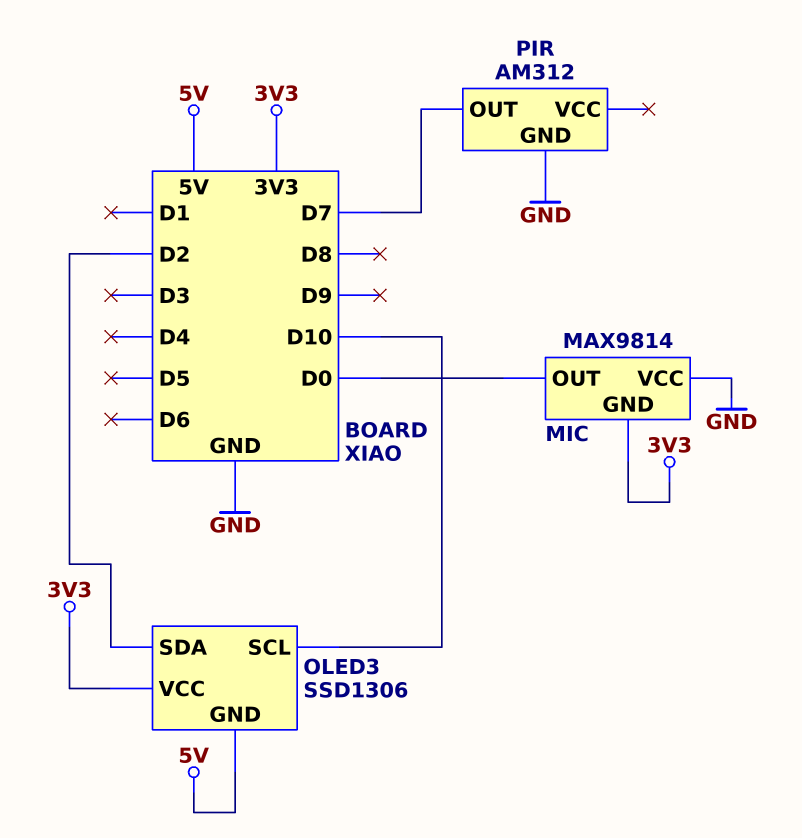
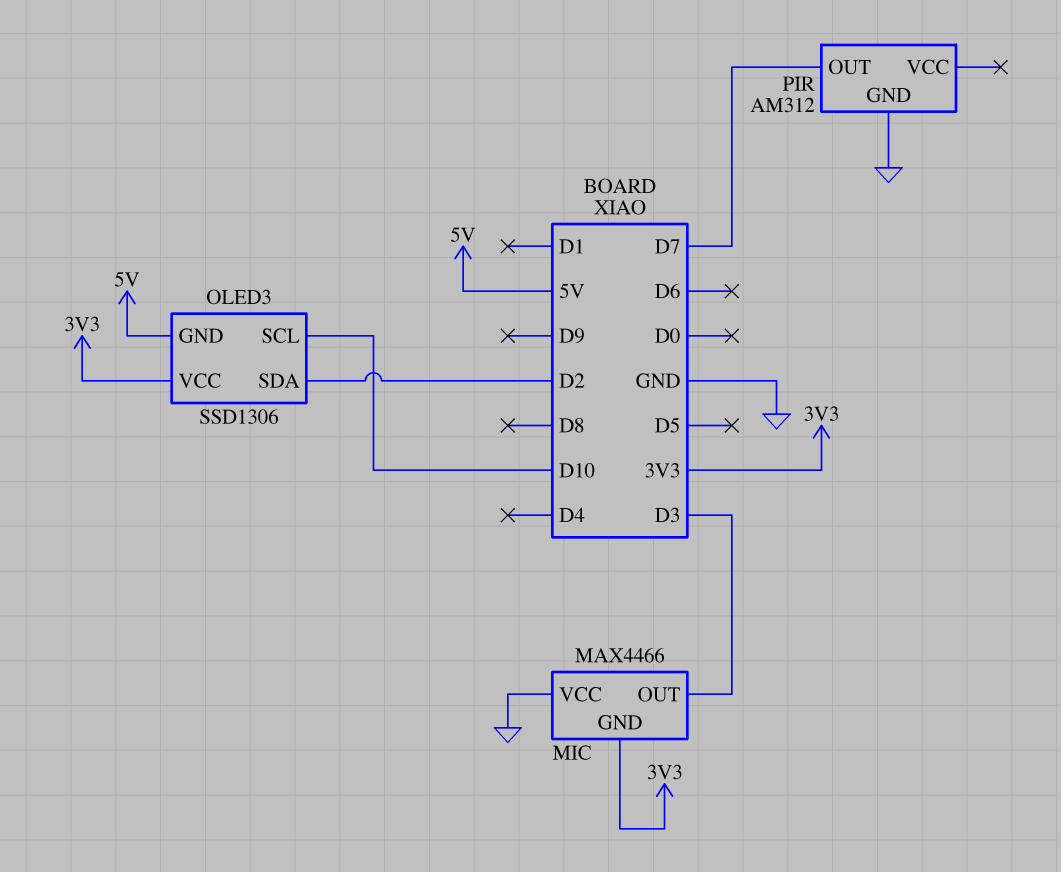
MIC: MAX9814 -> MAX4466
MIC pin OUT: D0 -> D3

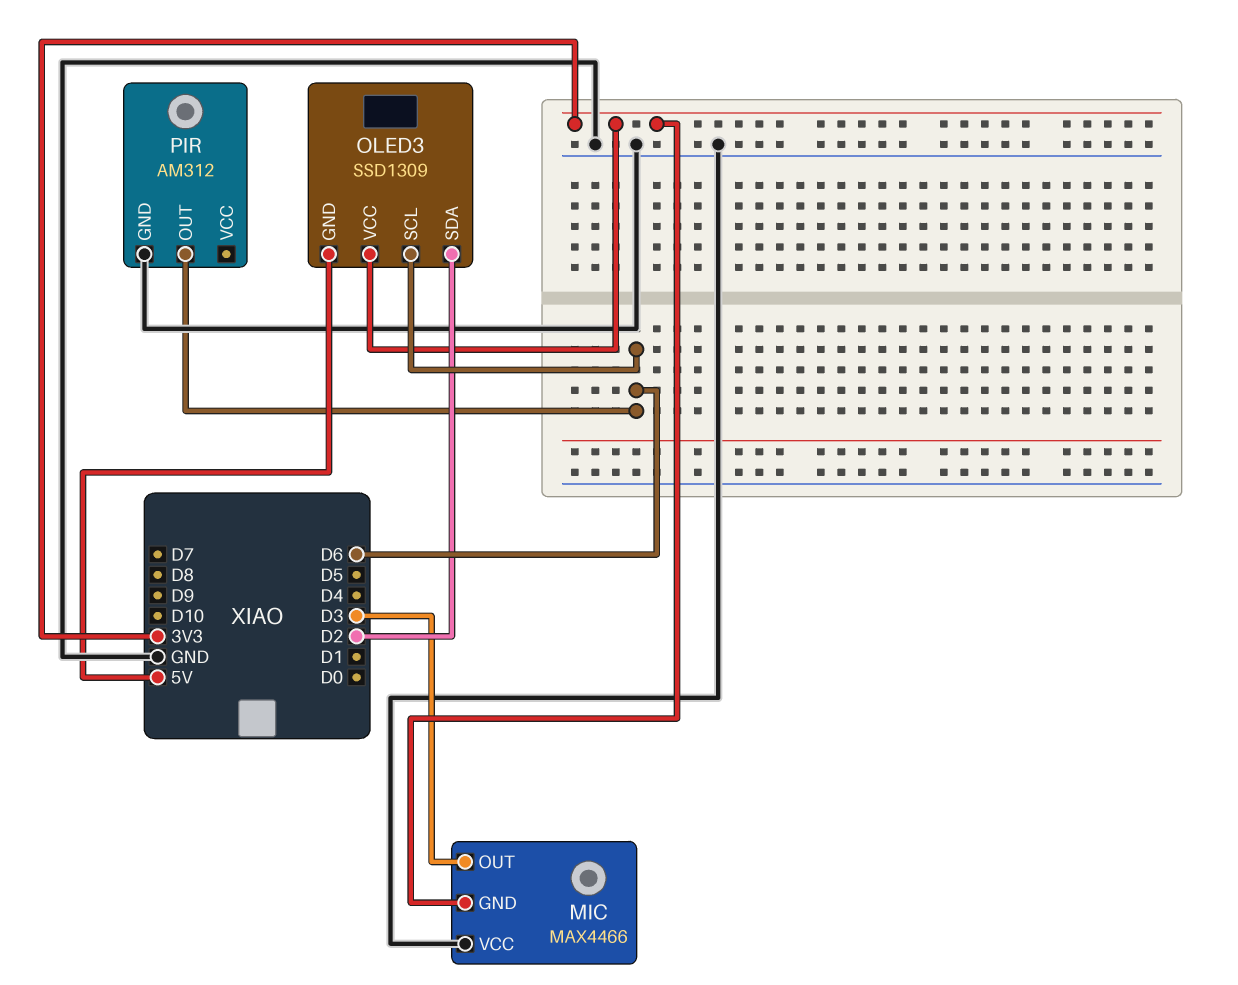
OLED3: SSD1306 -> SSD1309
OLED3 pin SCL: D10 -> D6
PIR pin OUT: D7 -> D6

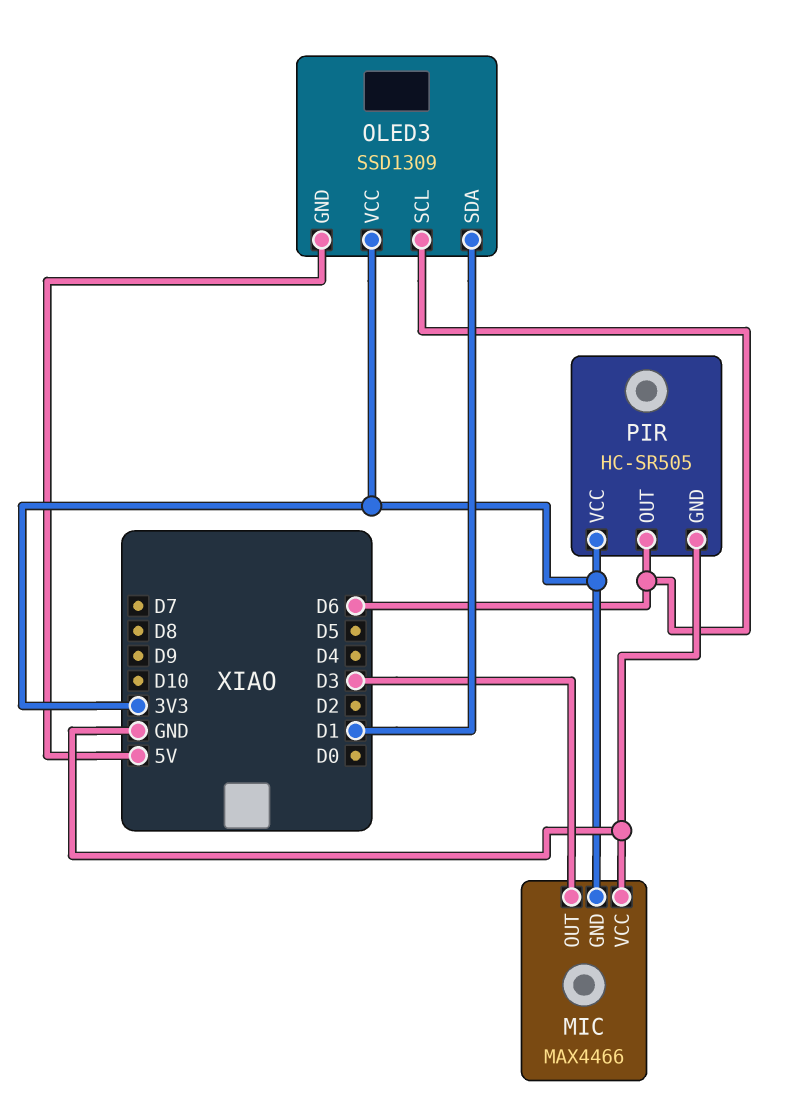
OLED3 pin SDA: D2 -> D1
PIR: AM312 -> HC-SR505
PIR pin VCC: none -> 3V3

